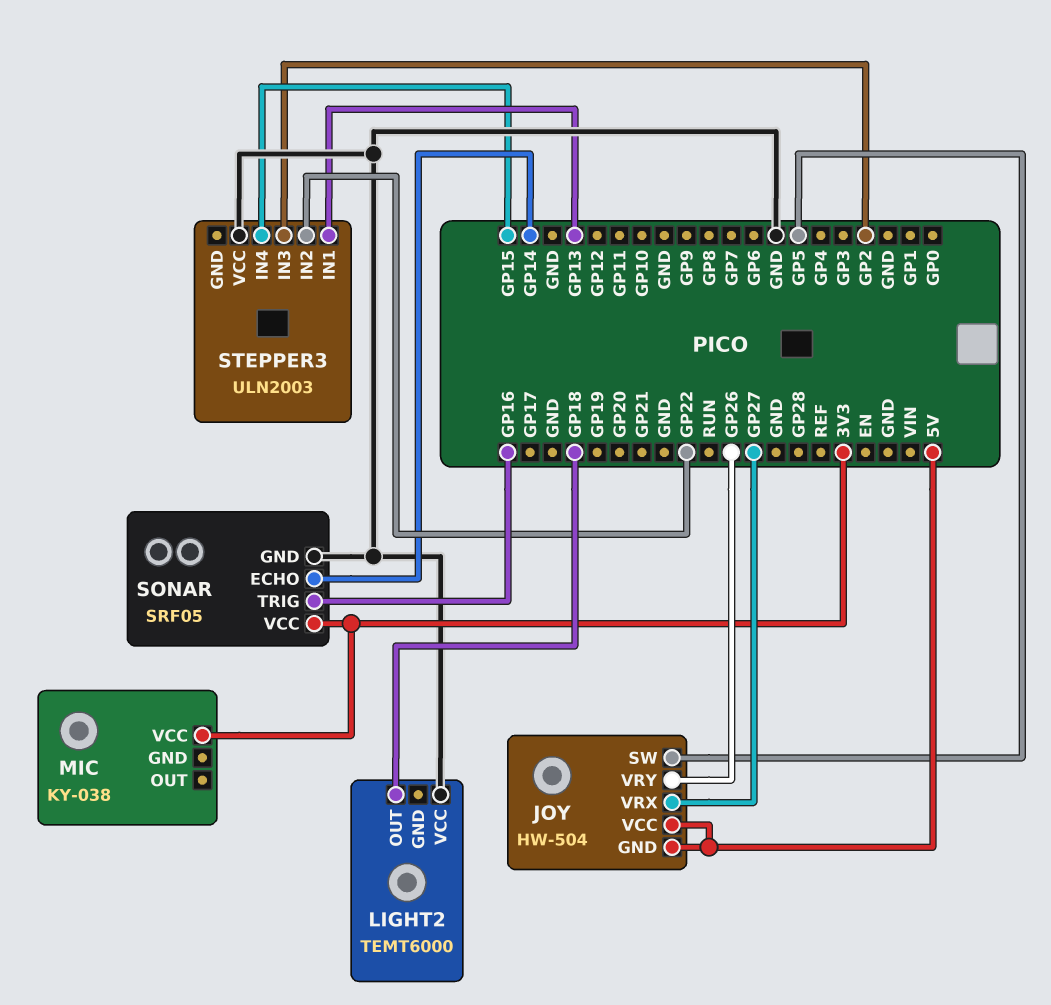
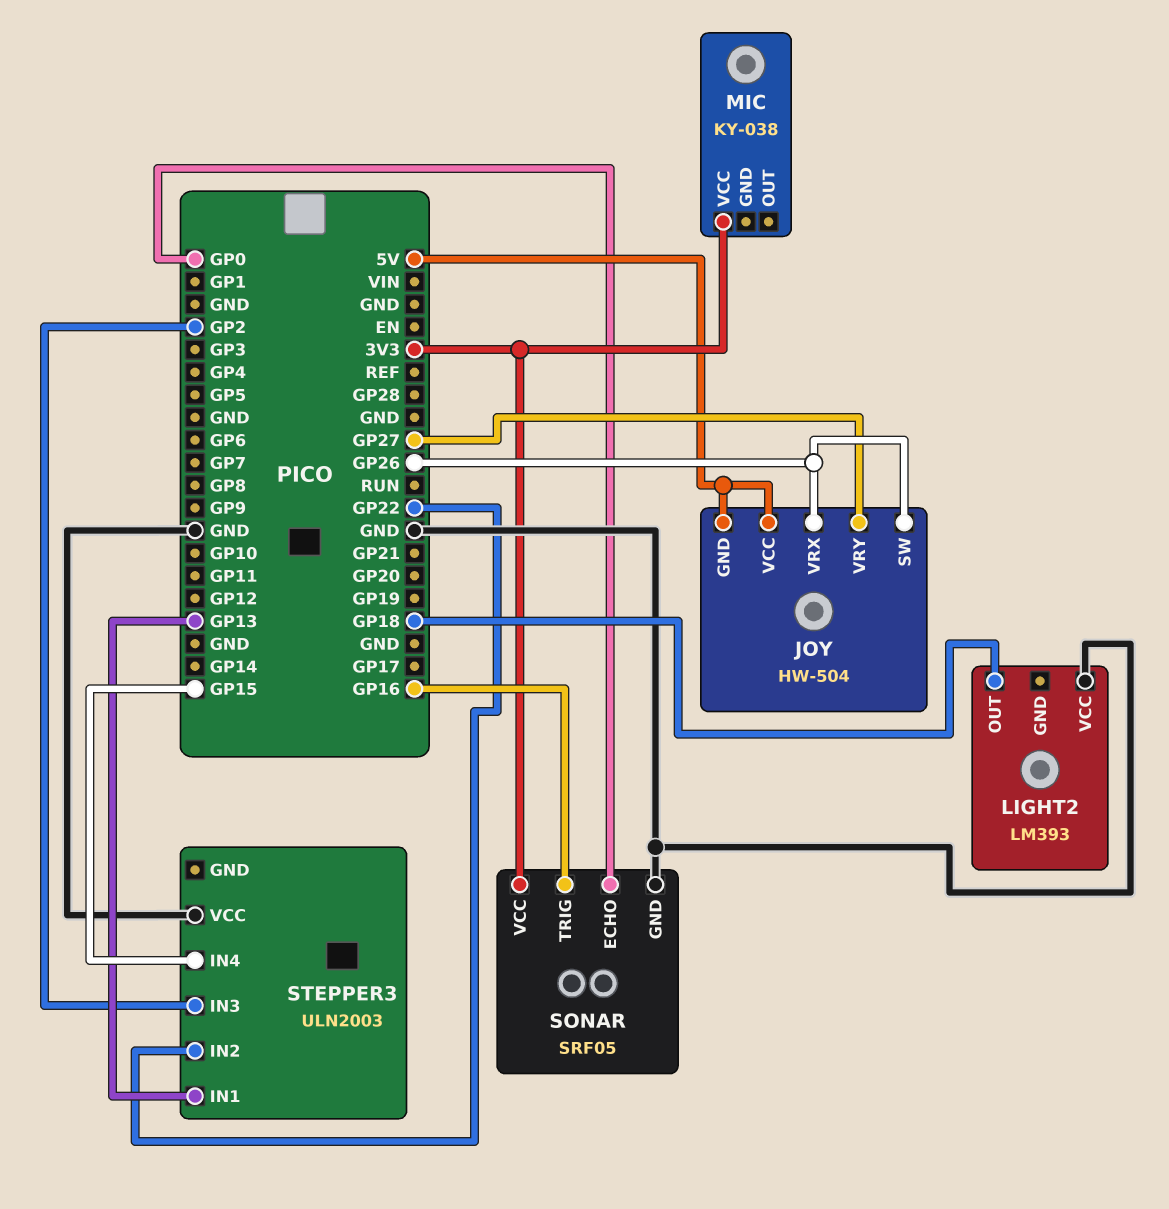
JOY pin SW: GP5 -> GP26
JOY pin VRX: GP27 -> GP26
JOY pin VRY: GP26 -> GP27
LIGHT2: TEMT6000 -> LM393
SONAR pin ECHO: GP14 -> GP0

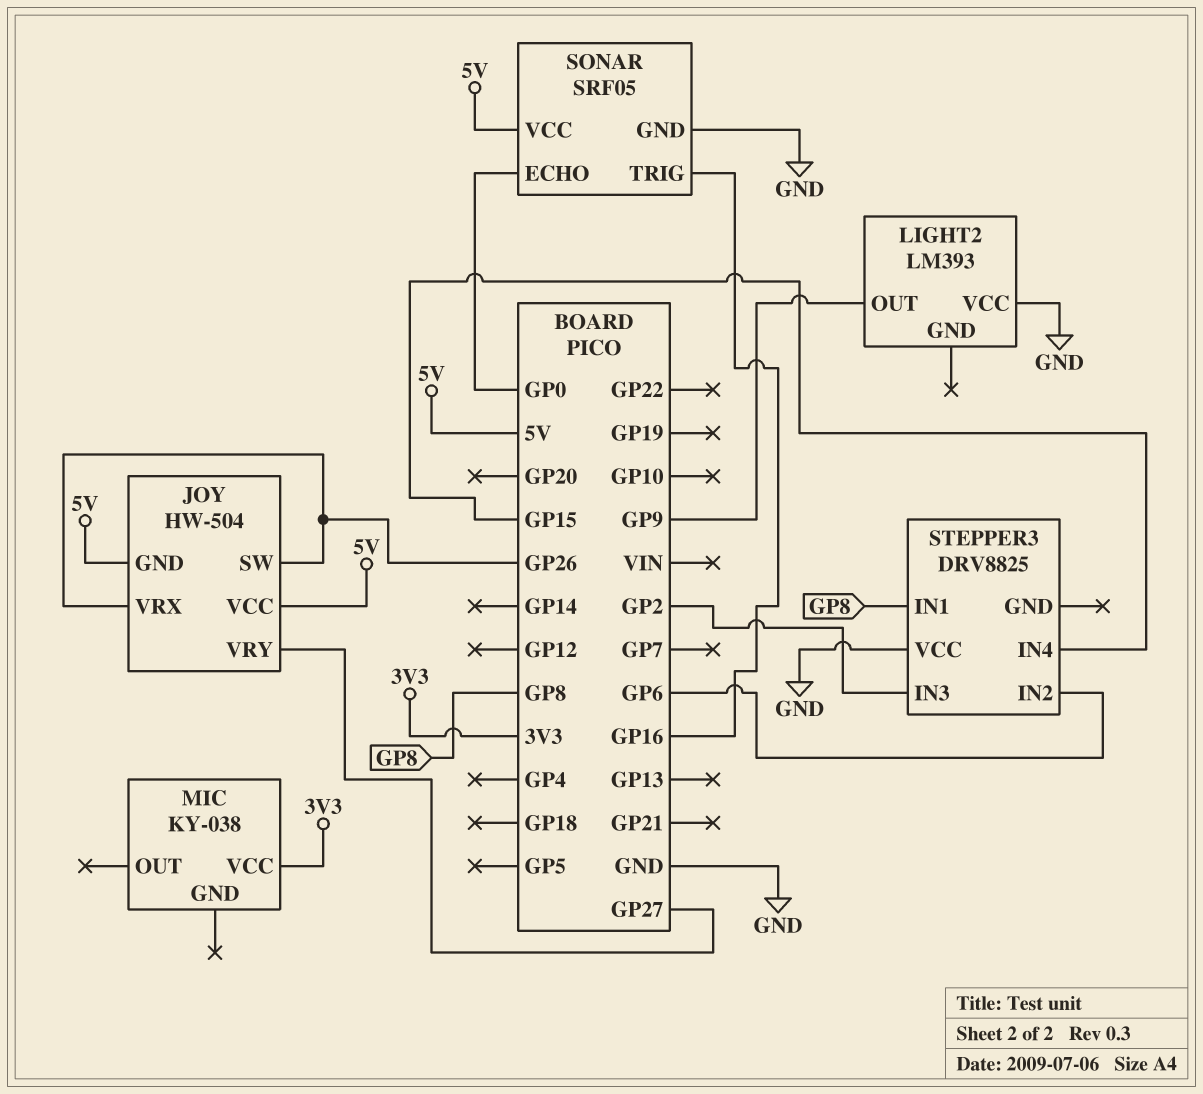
LIGHT2 pin OUT: GP18 -> GP9
SONAR pin VCC: 3V3 -> 5V
STEPPER3: ULN2003 -> DRV8825
STEPPER3 pin IN1: GP13 -> GP8
STEPPER3 pin IN2: GP22 -> GP6

